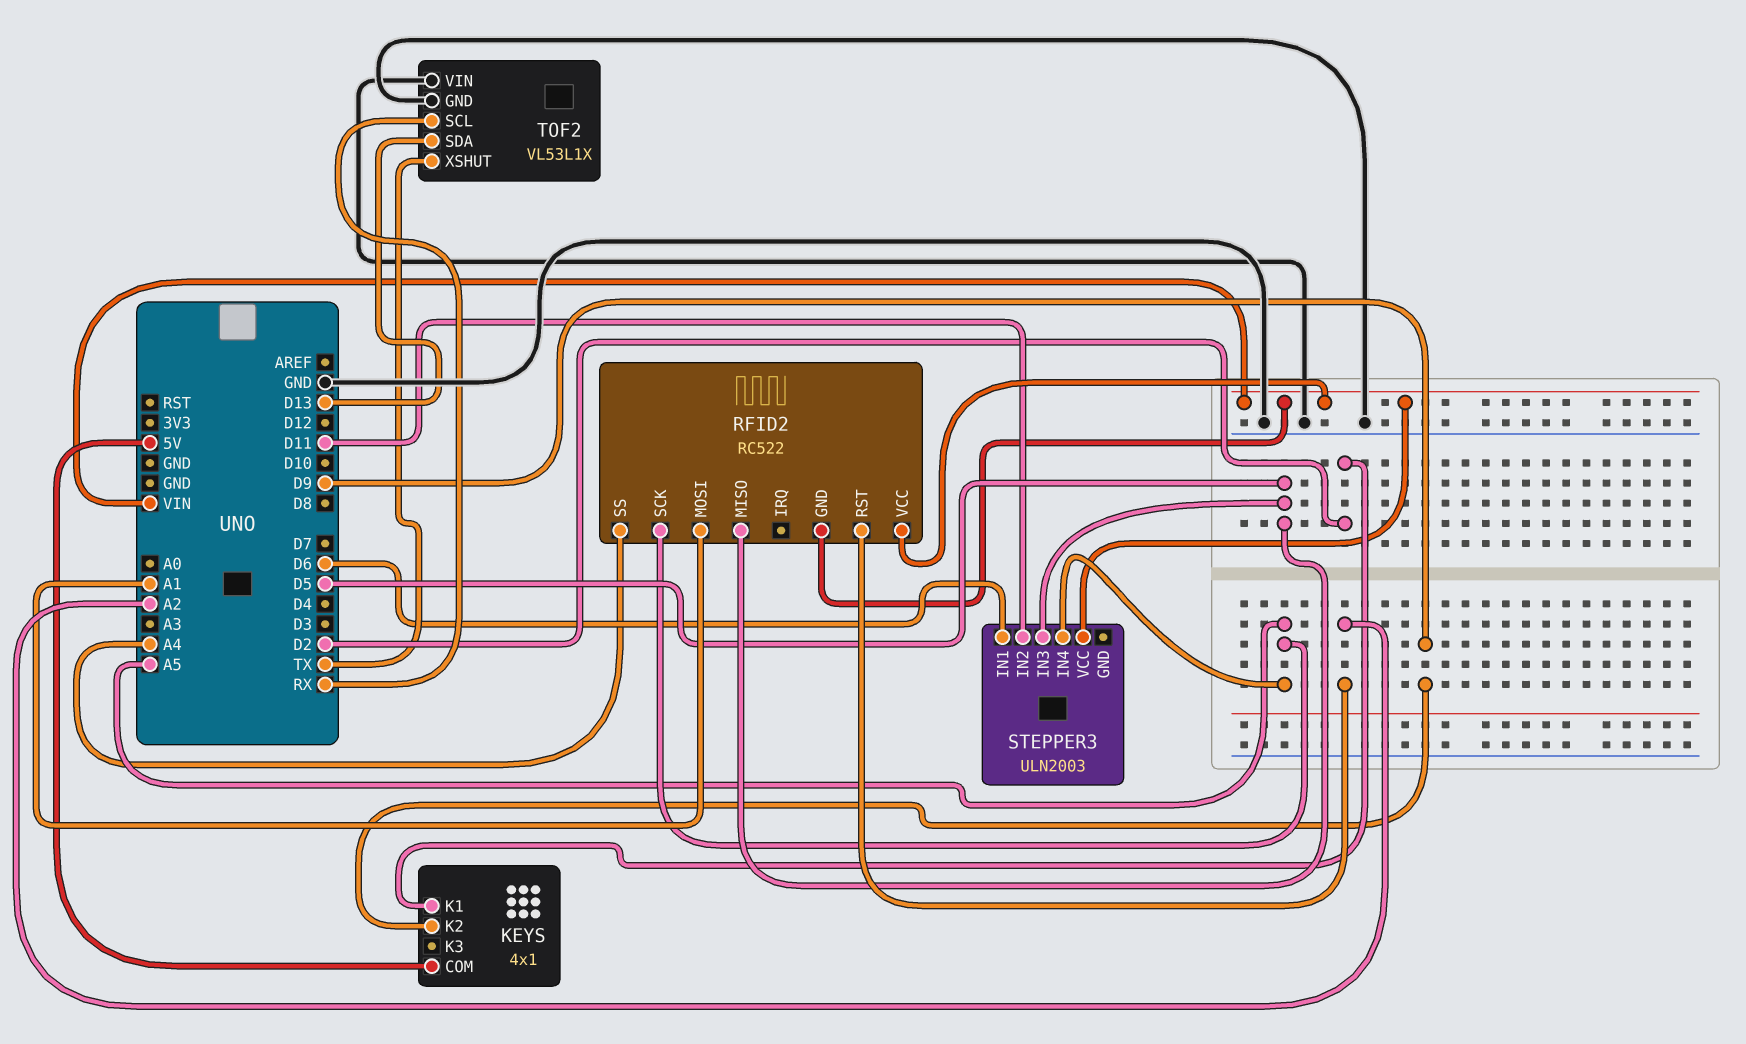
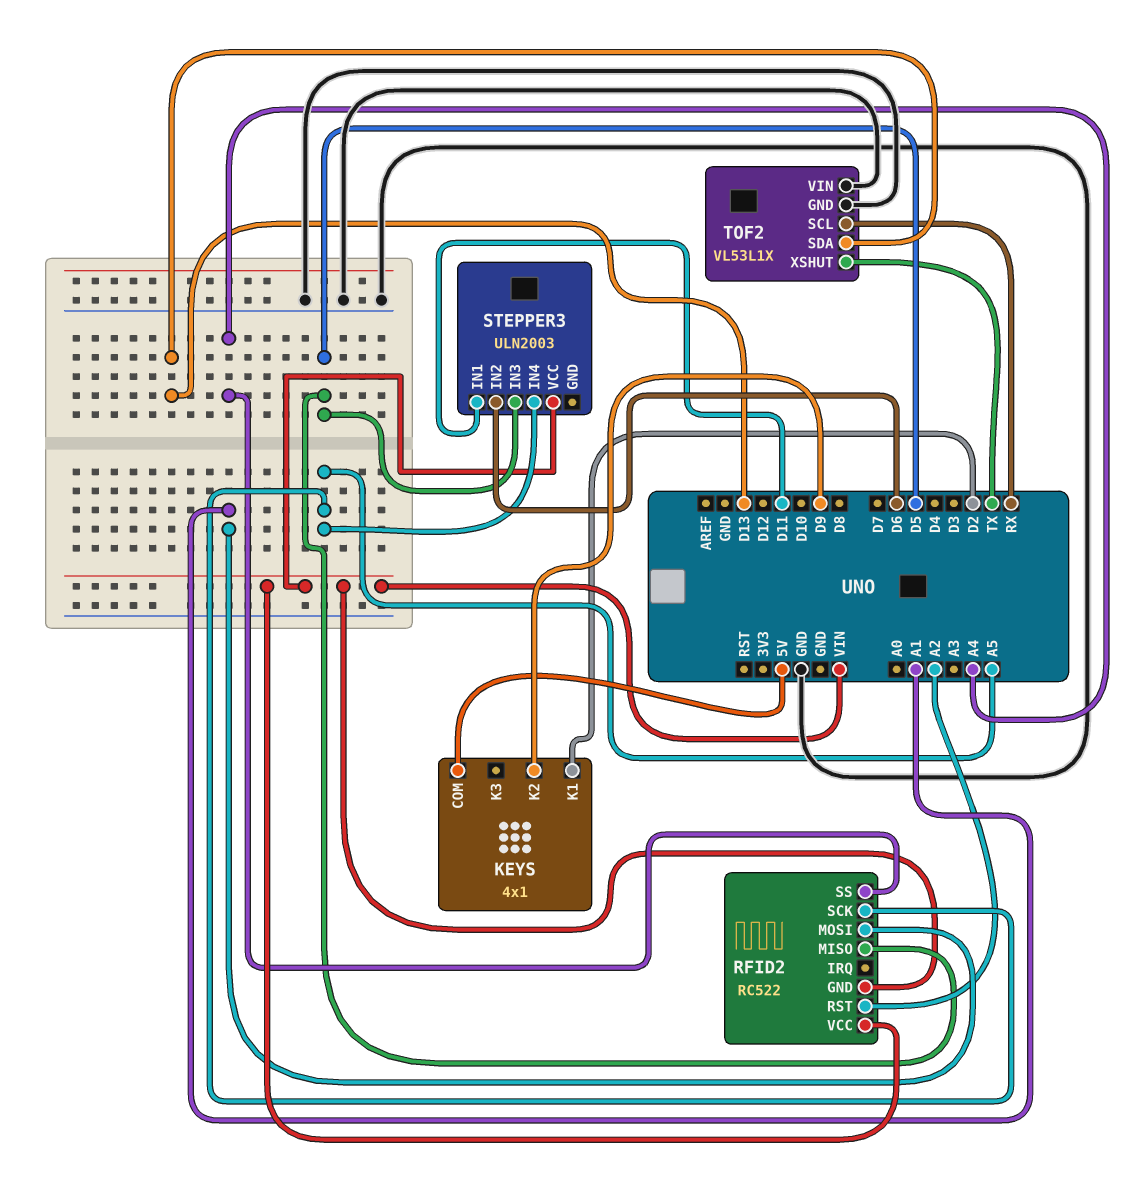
STEPPER3 pin IN1: D6 -> D11
STEPPER3 pin IN2: D11 -> D6

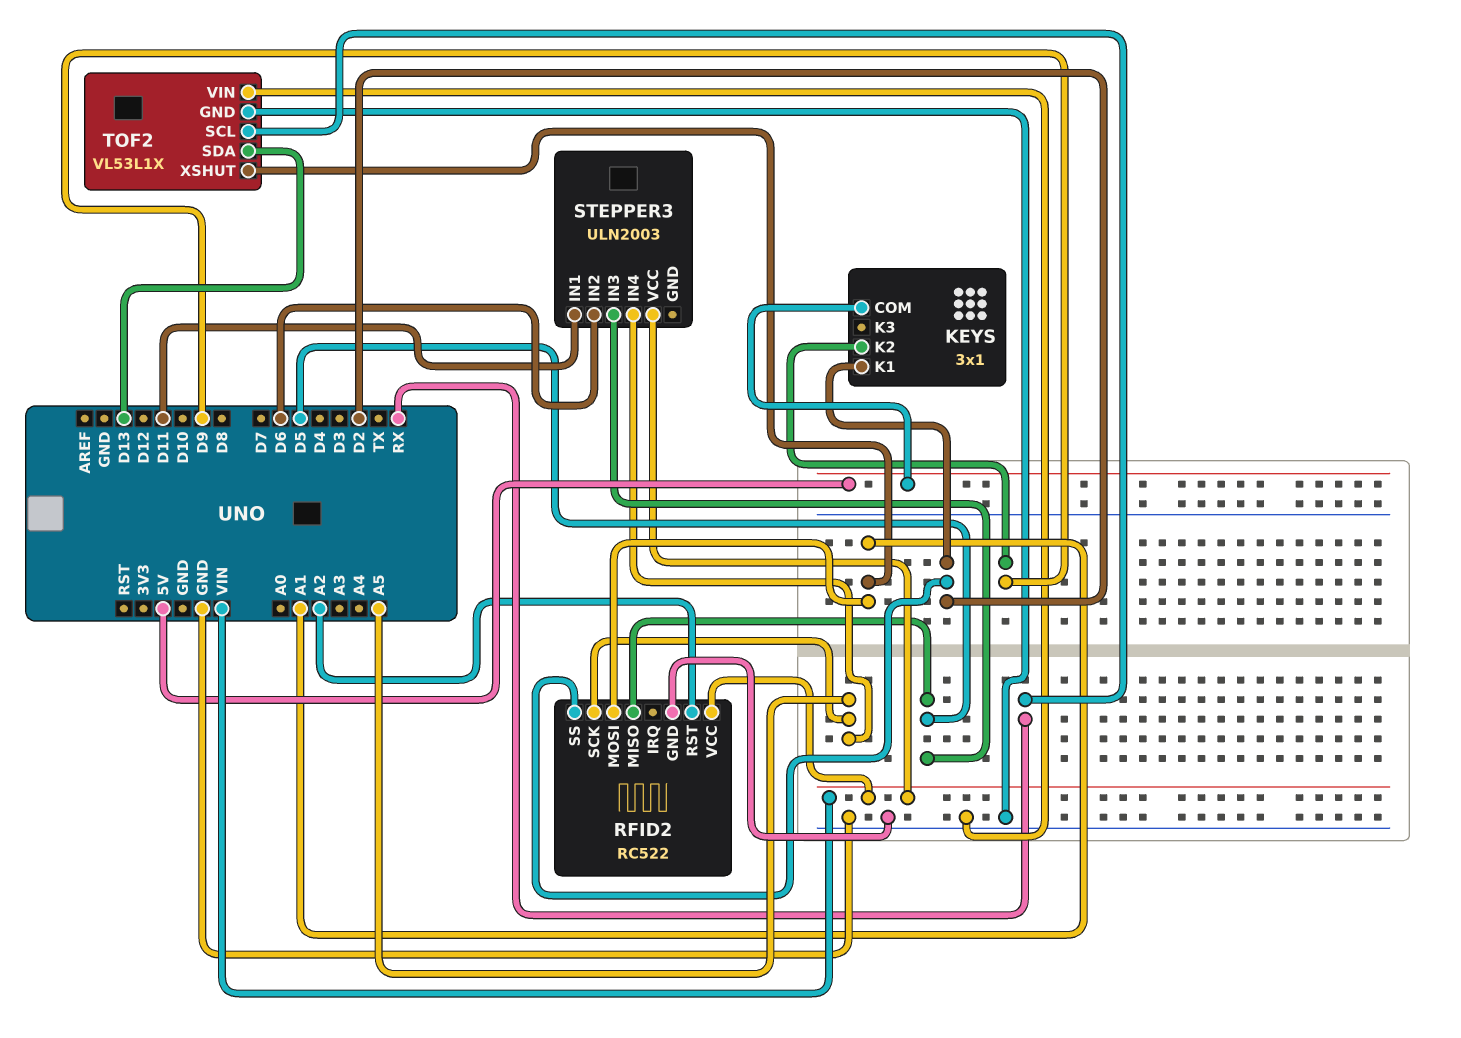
KEYS: 4x1 -> 3x1
RFID2 pin GND: VIN -> GND
RFID2 pin SS: A4 -> D2
TOF2 pin XSHUT: TX -> A1

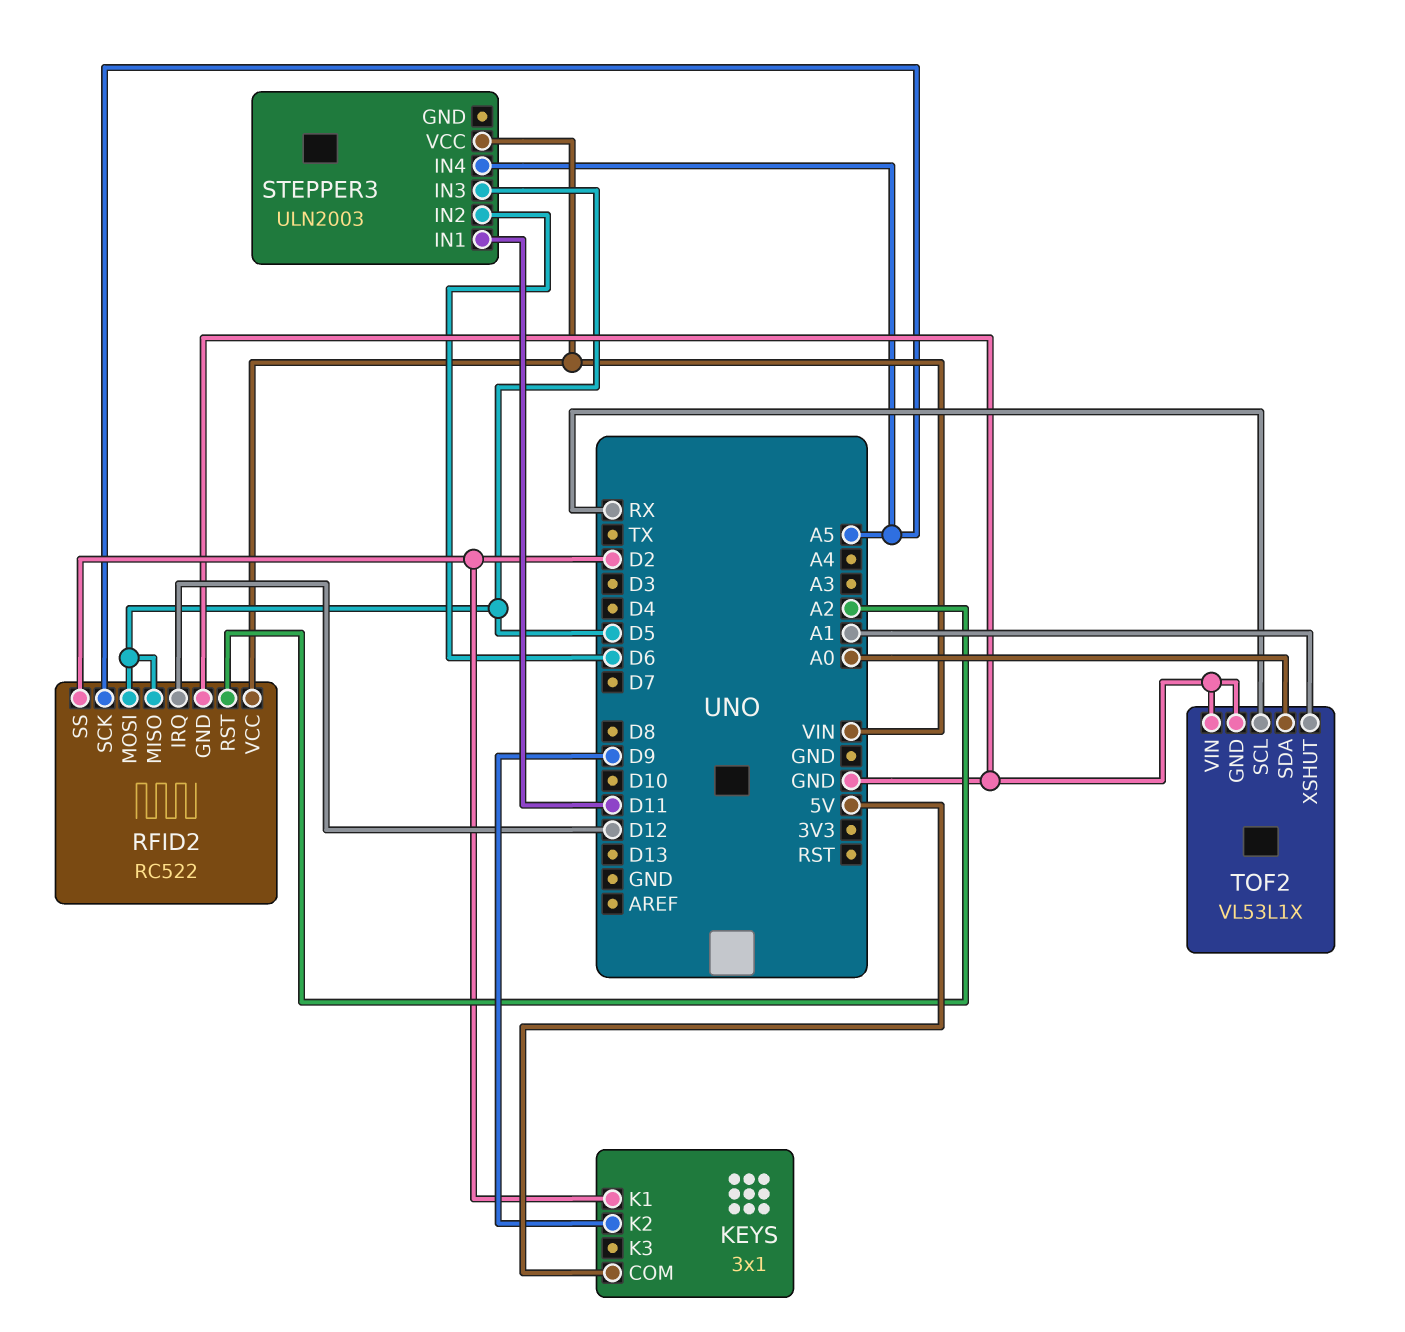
RFID2 pin IRQ: none -> D12
RFID2 pin MOSI: A1 -> D5
TOF2 pin SDA: D13 -> A0

